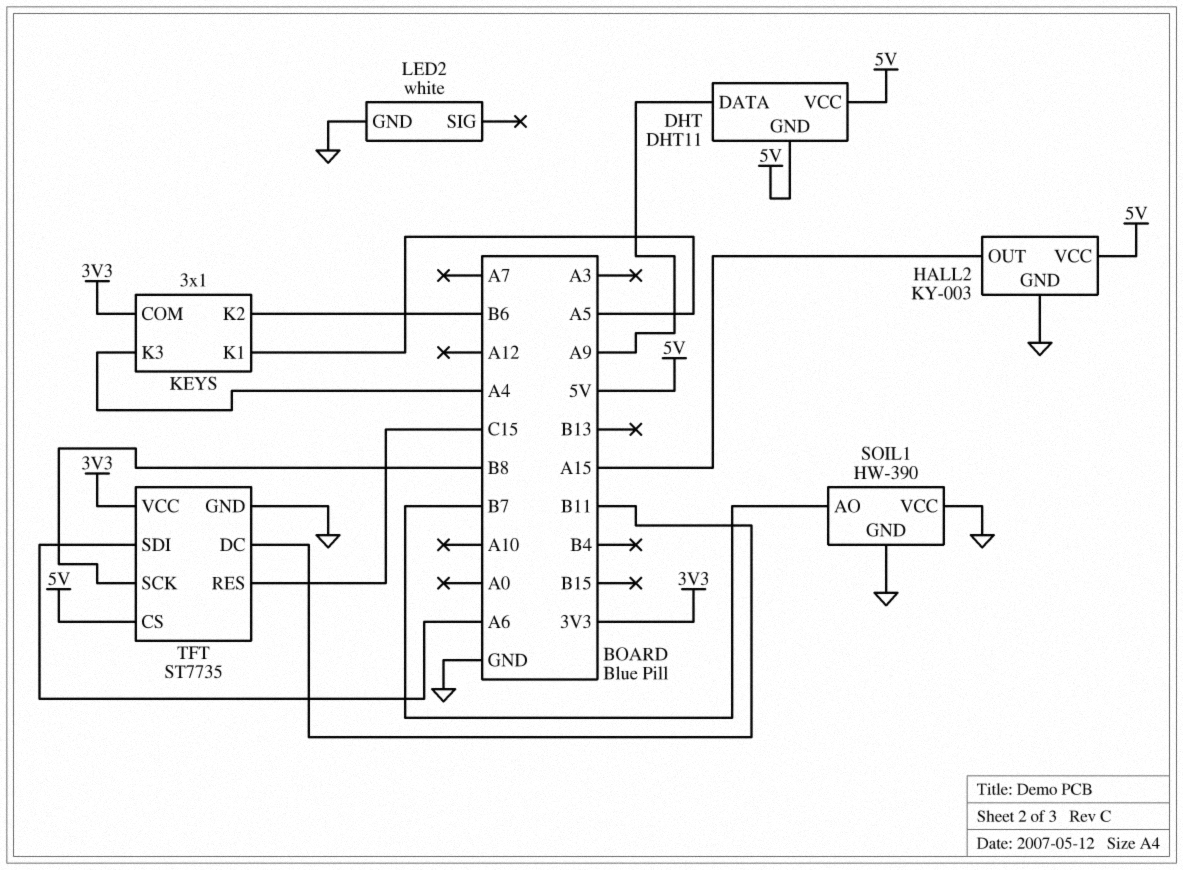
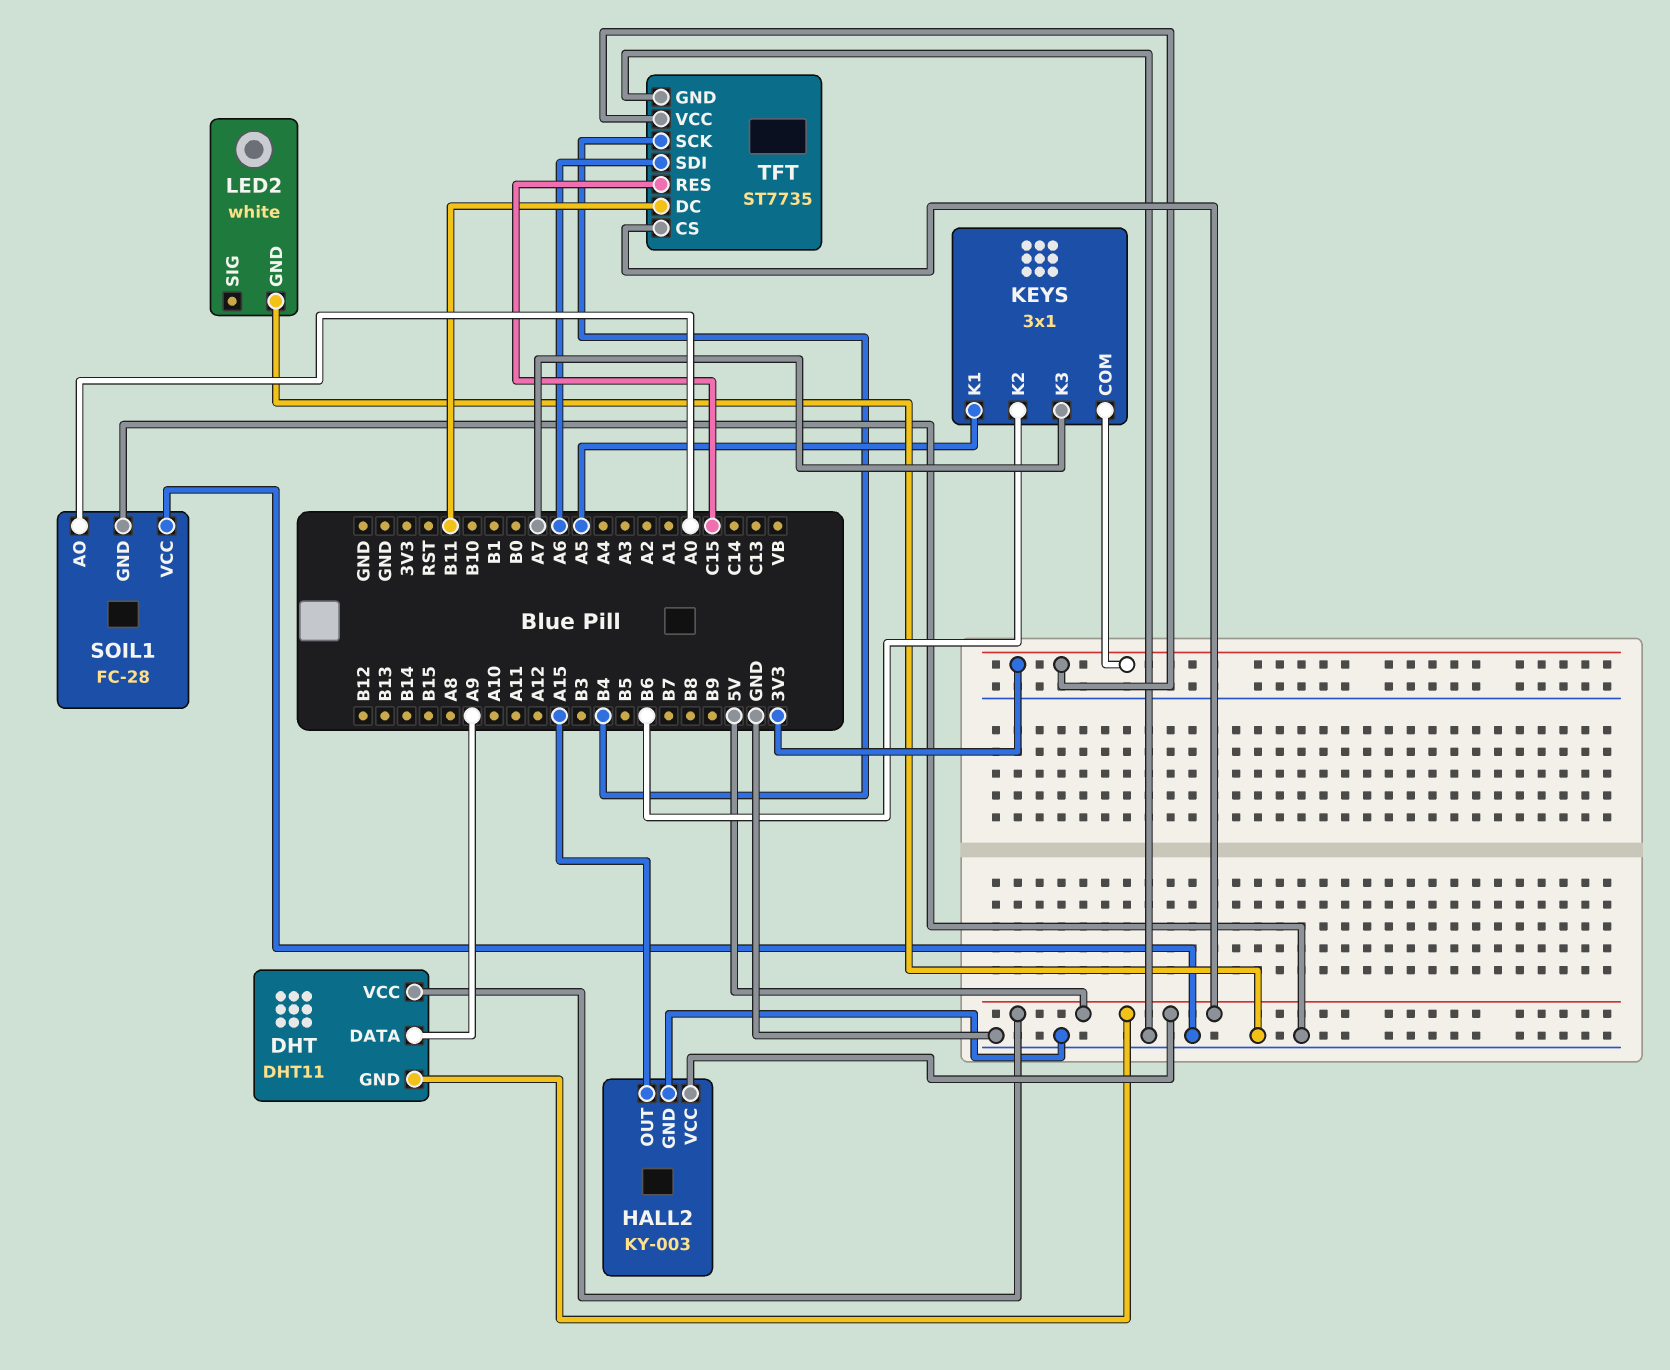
KEYS pin K3: A4 -> A7
SOIL1: HW-390 -> FC-28
SOIL1 pin AO: B7 -> A0
TFT pin SCK: B8 -> B4

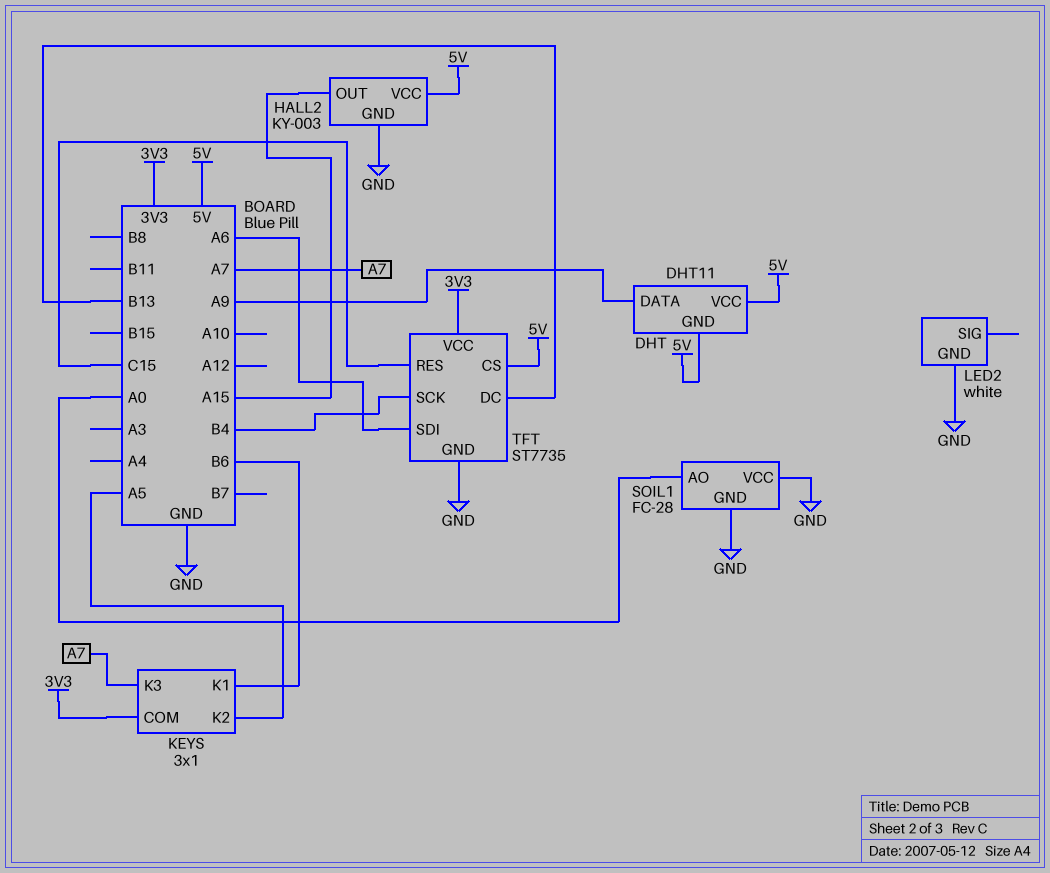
KEYS pin K1: A5 -> B6
KEYS pin K2: B6 -> A5
TFT pin DC: B11 -> B13

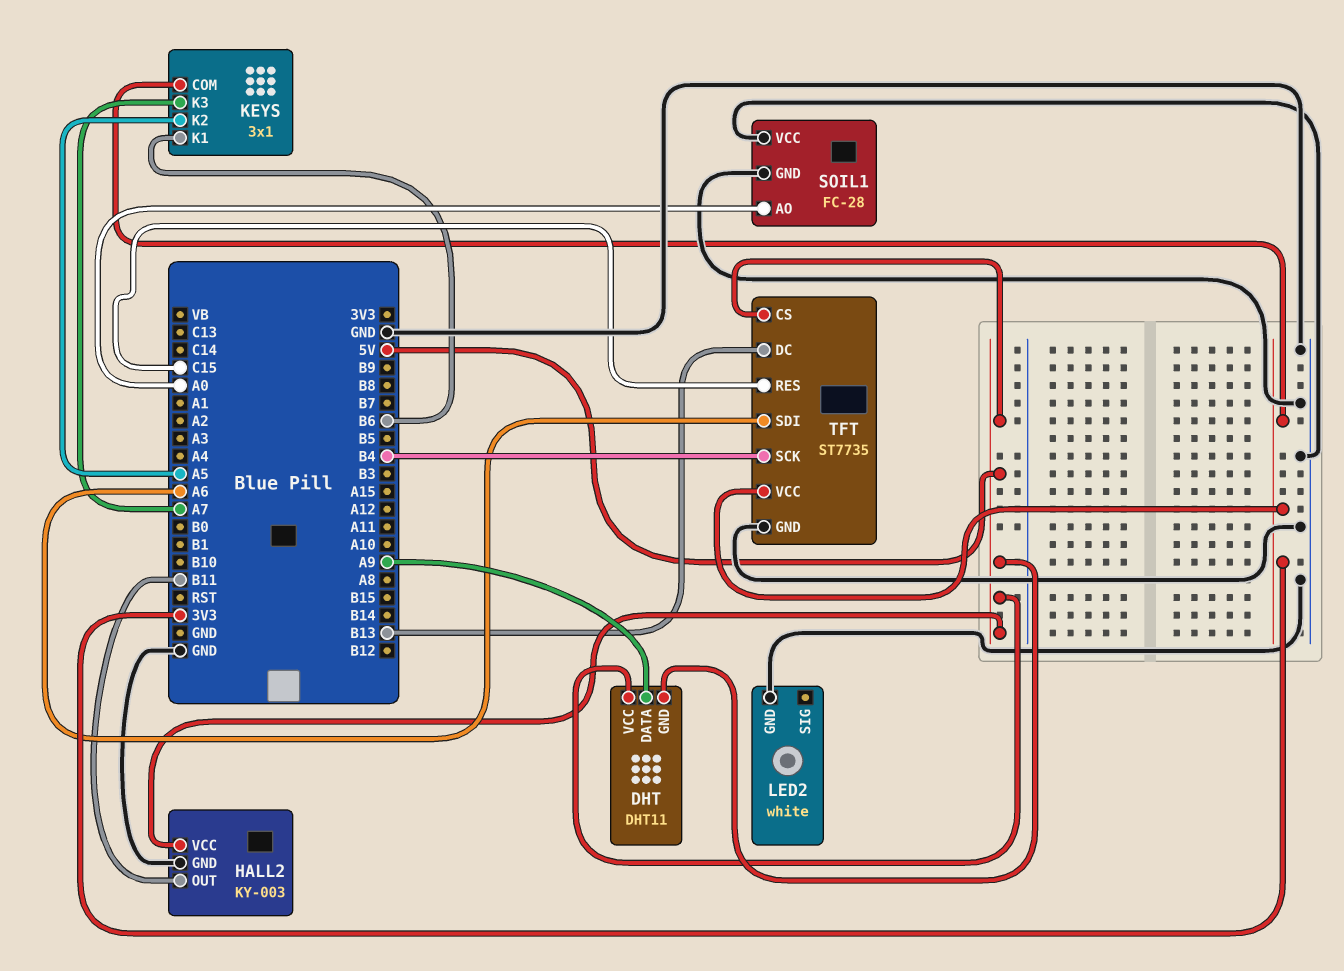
HALL2 pin OUT: A15 -> B11

